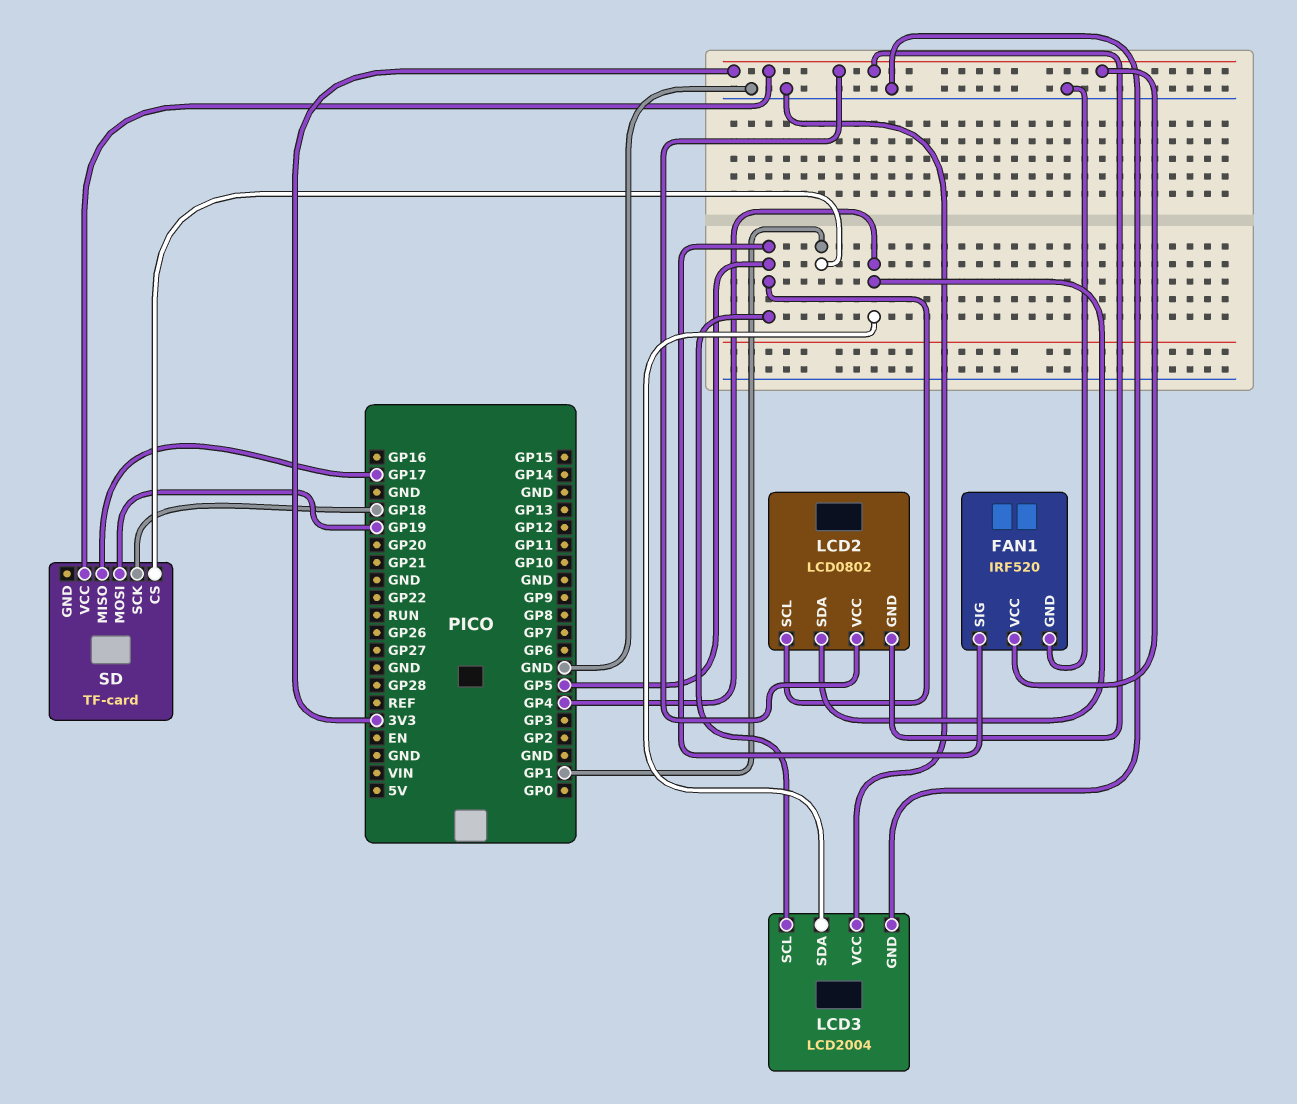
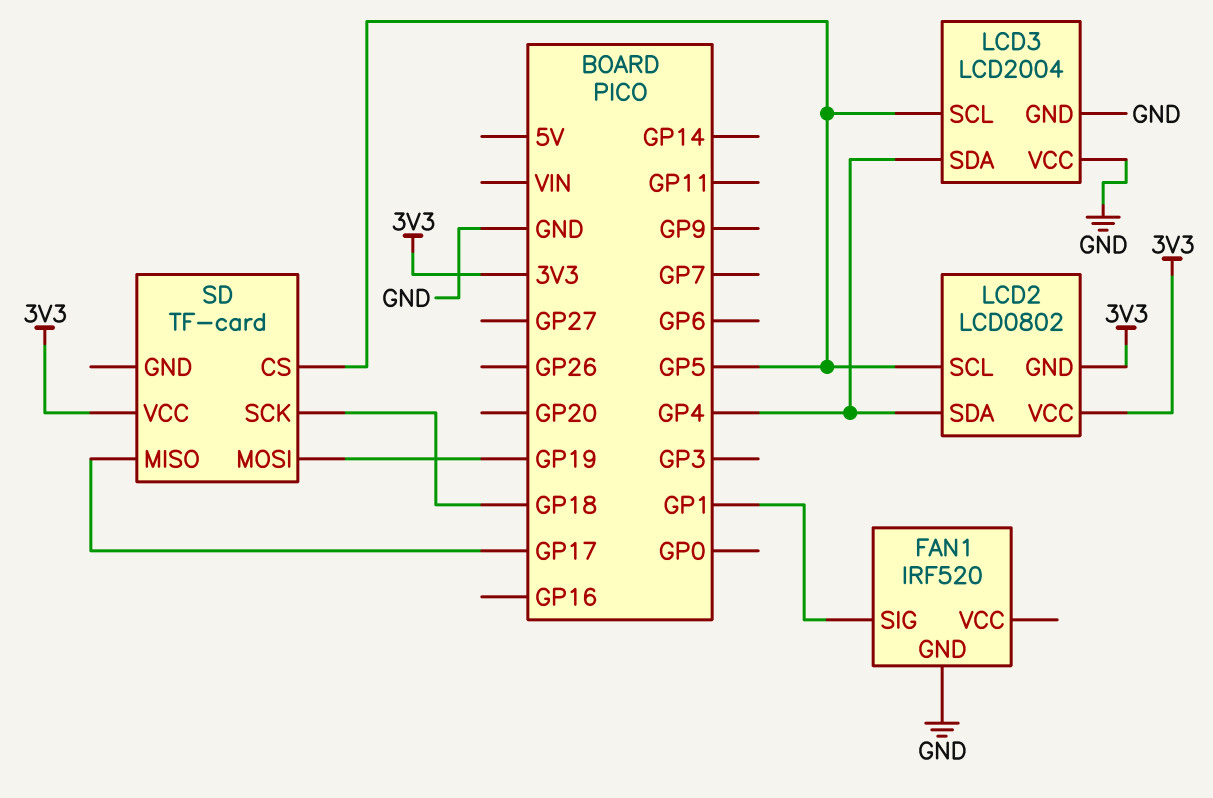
FAN1 pin SIG: GP5 -> GP1
FAN1 pin VCC: 3V3 -> none
SD pin CS: GP1 -> GP5

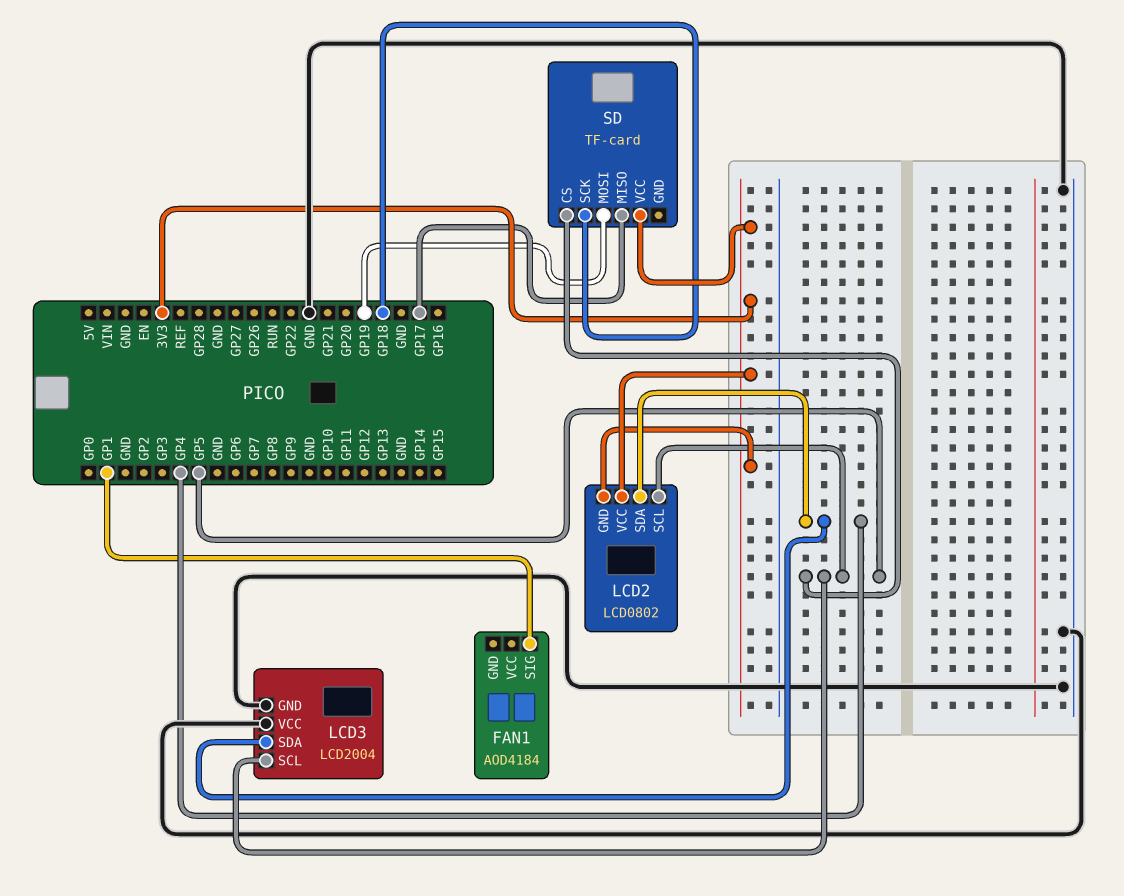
FAN1: IRF520 -> AOD4184
FAN1 pin GND: GND -> none

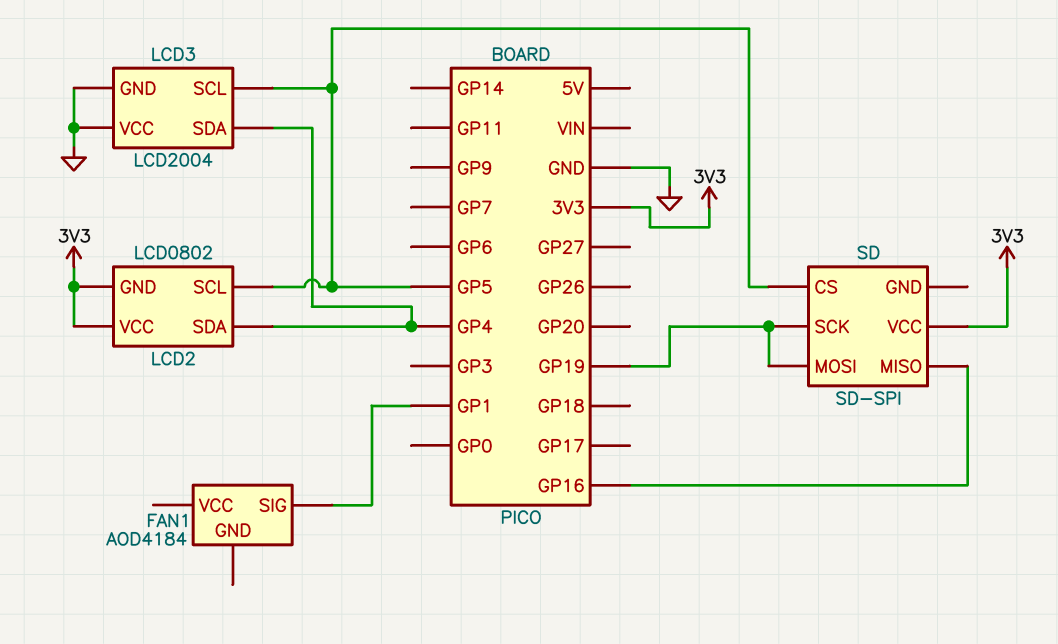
SD: TF-card -> SD-SPI
SD pin MISO: GP17 -> GP16
SD pin SCK: GP18 -> GP19

